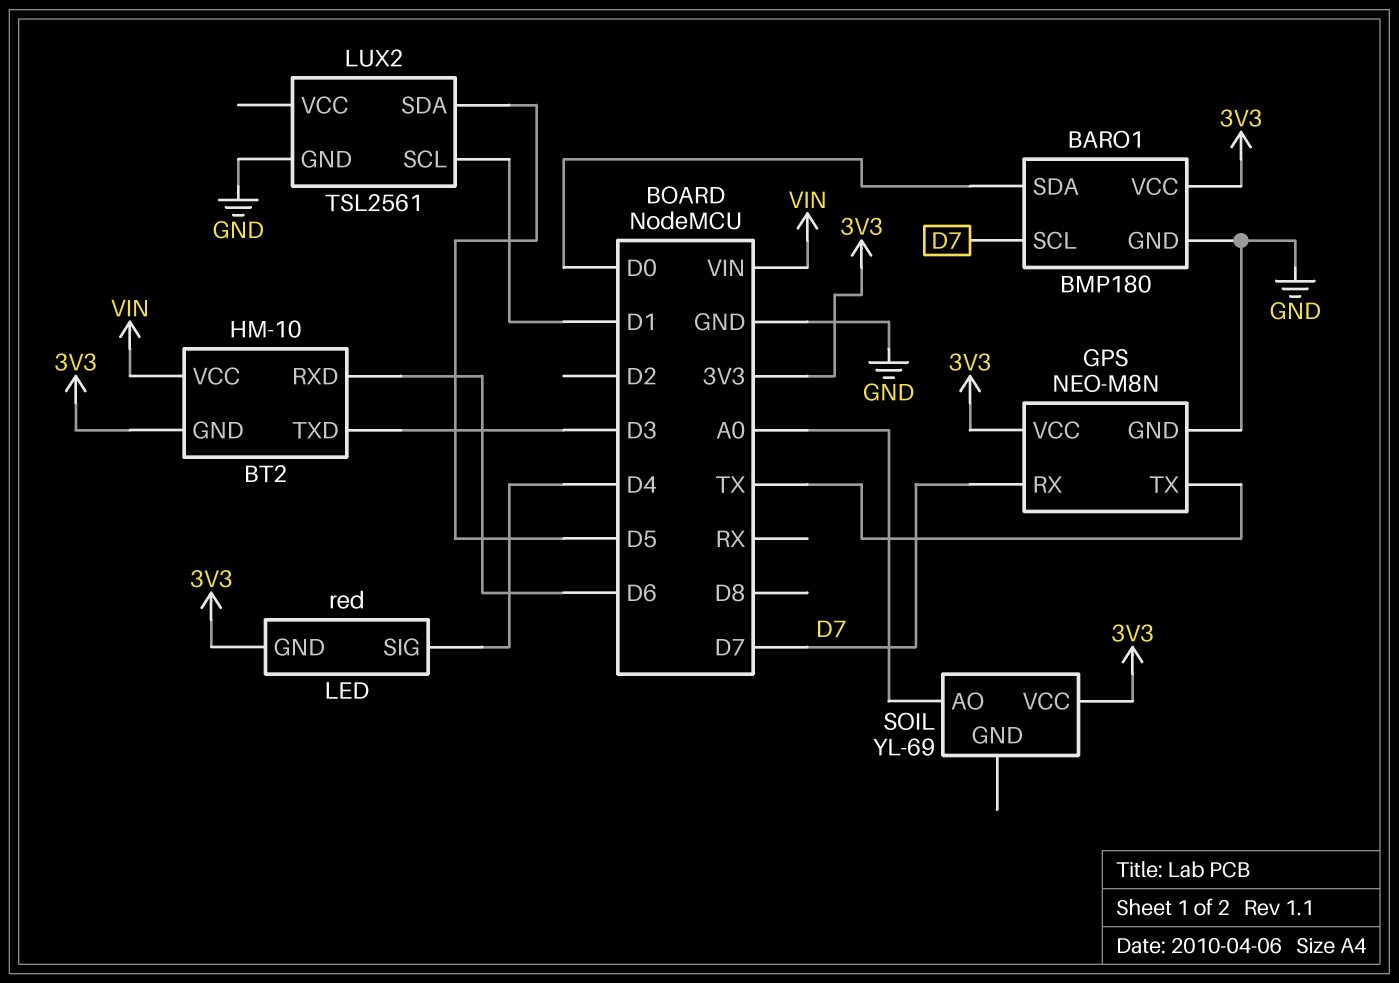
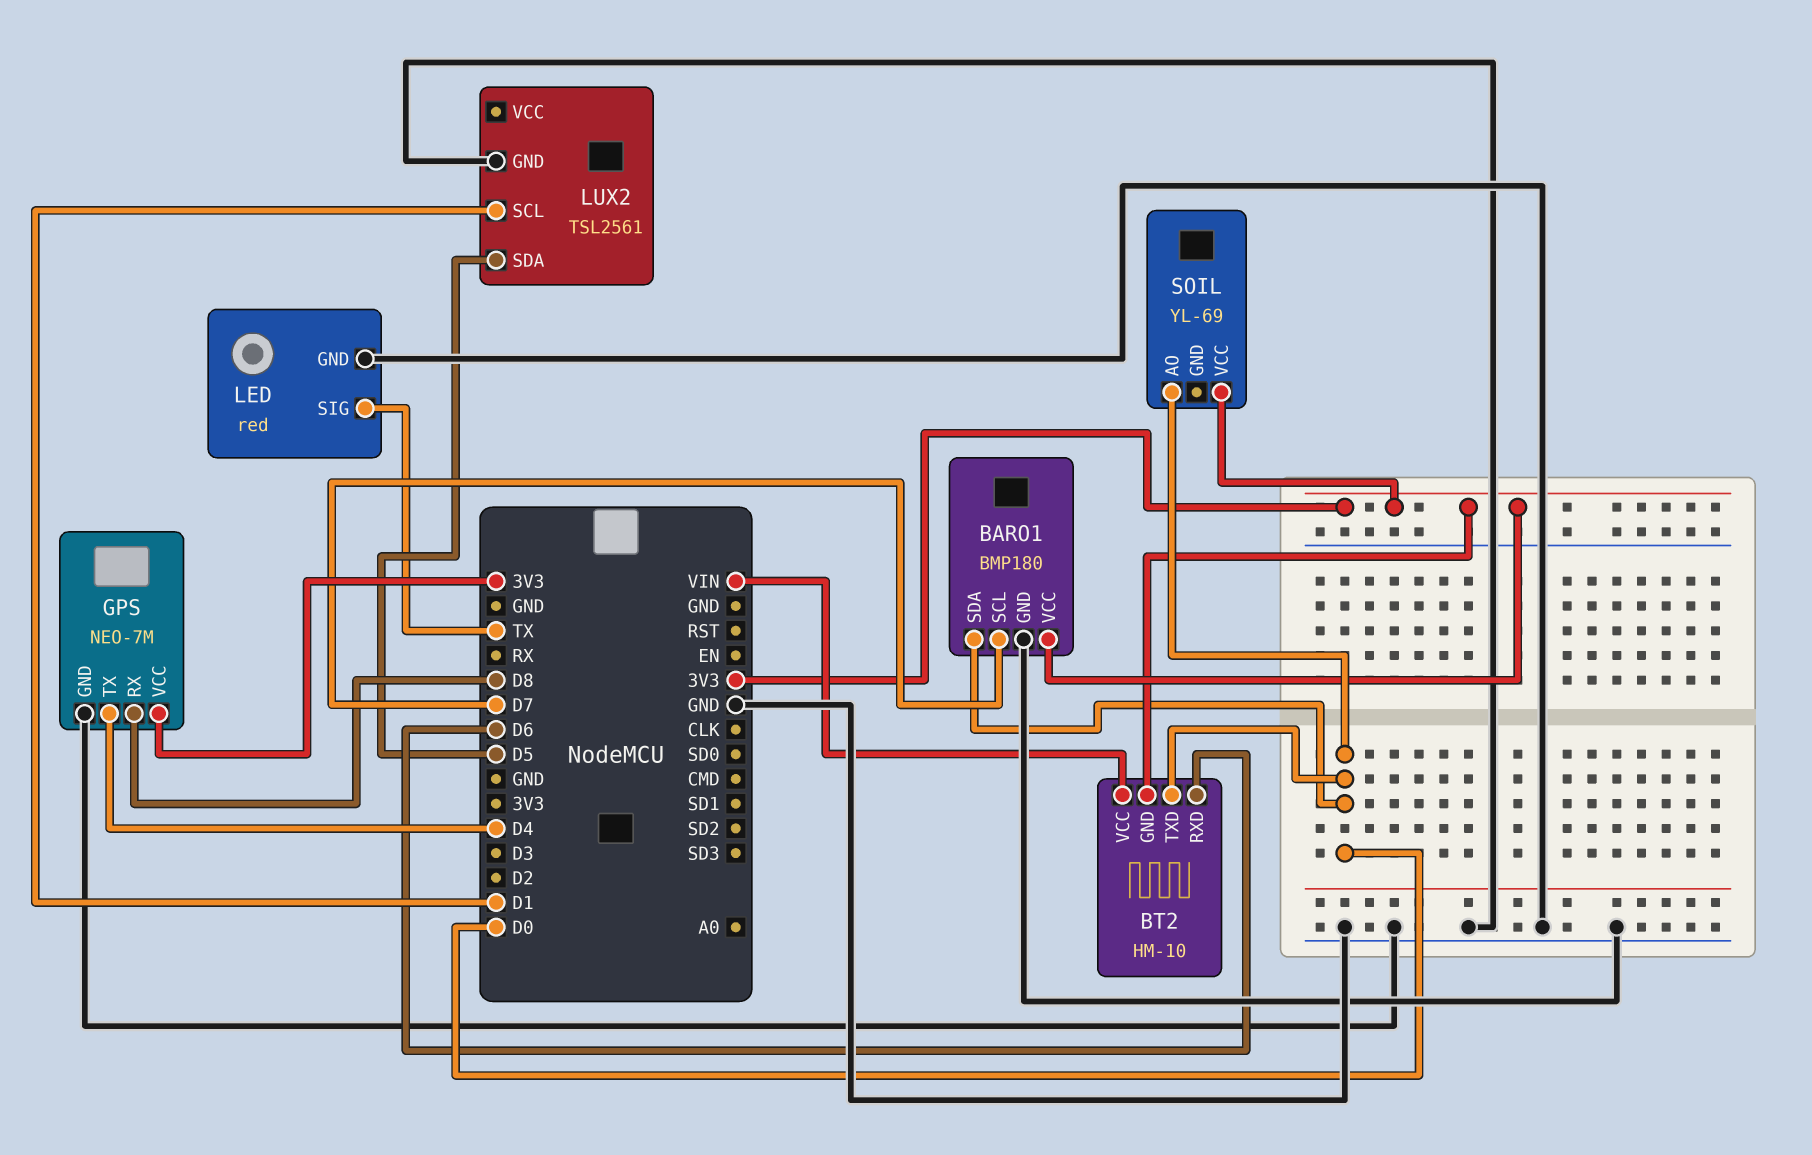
BT2 pin TXD: D3 -> D0
GPS: NEO-M8N -> NEO-7M
GPS pin RX: D7 -> D8
GPS pin TX: TX -> D4
LED pin GND: 3V3 -> GND
LED pin SIG: D4 -> TX
SOIL pin AO: A0 -> D0

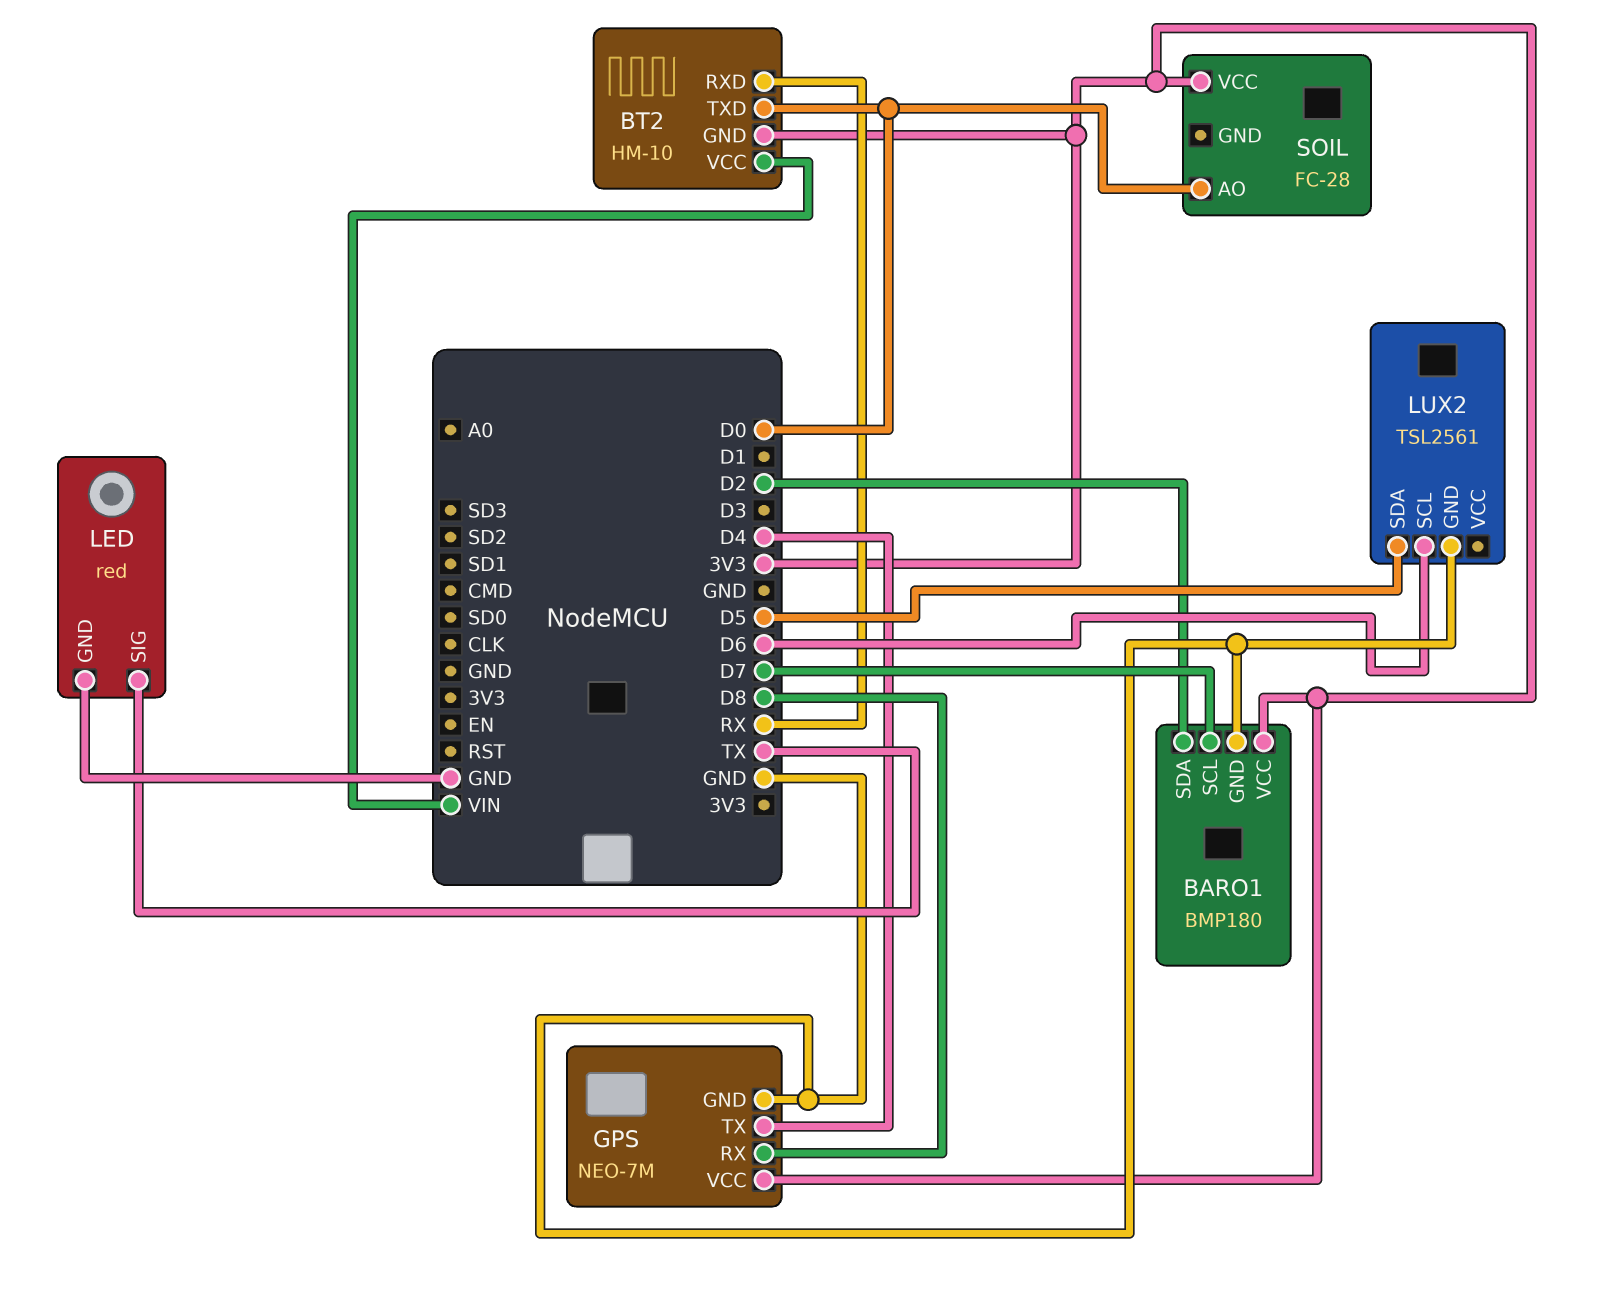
BARO1 pin SDA: D0 -> D2
BT2 pin RXD: D6 -> RX
LUX2 pin SCL: D1 -> D6
SOIL: YL-69 -> FC-28

